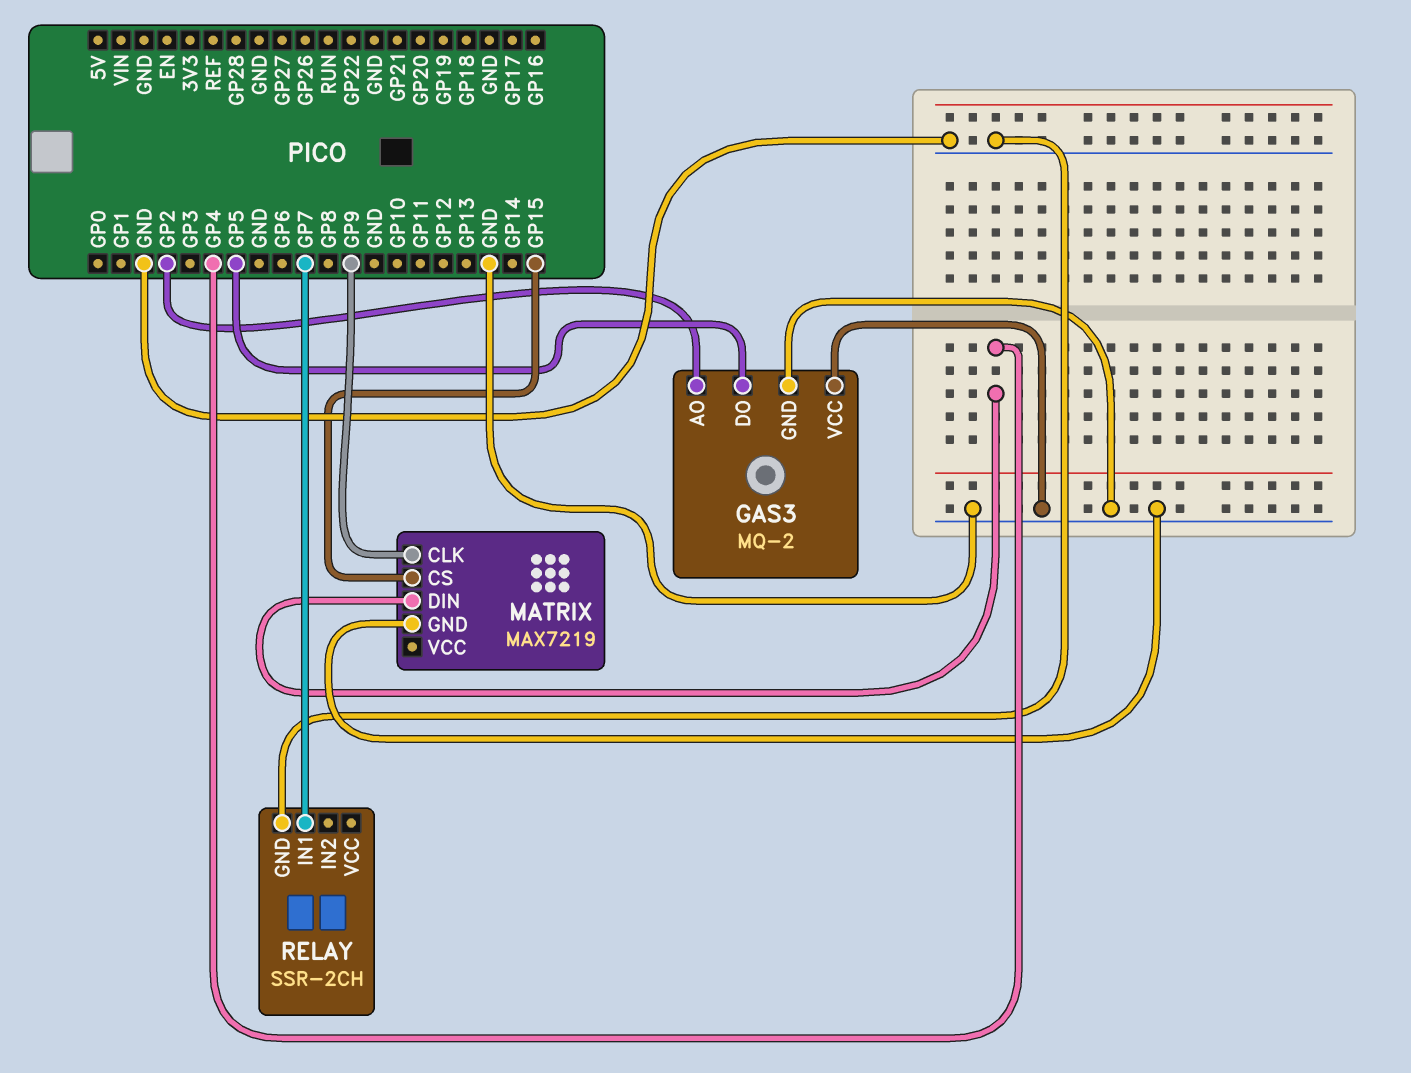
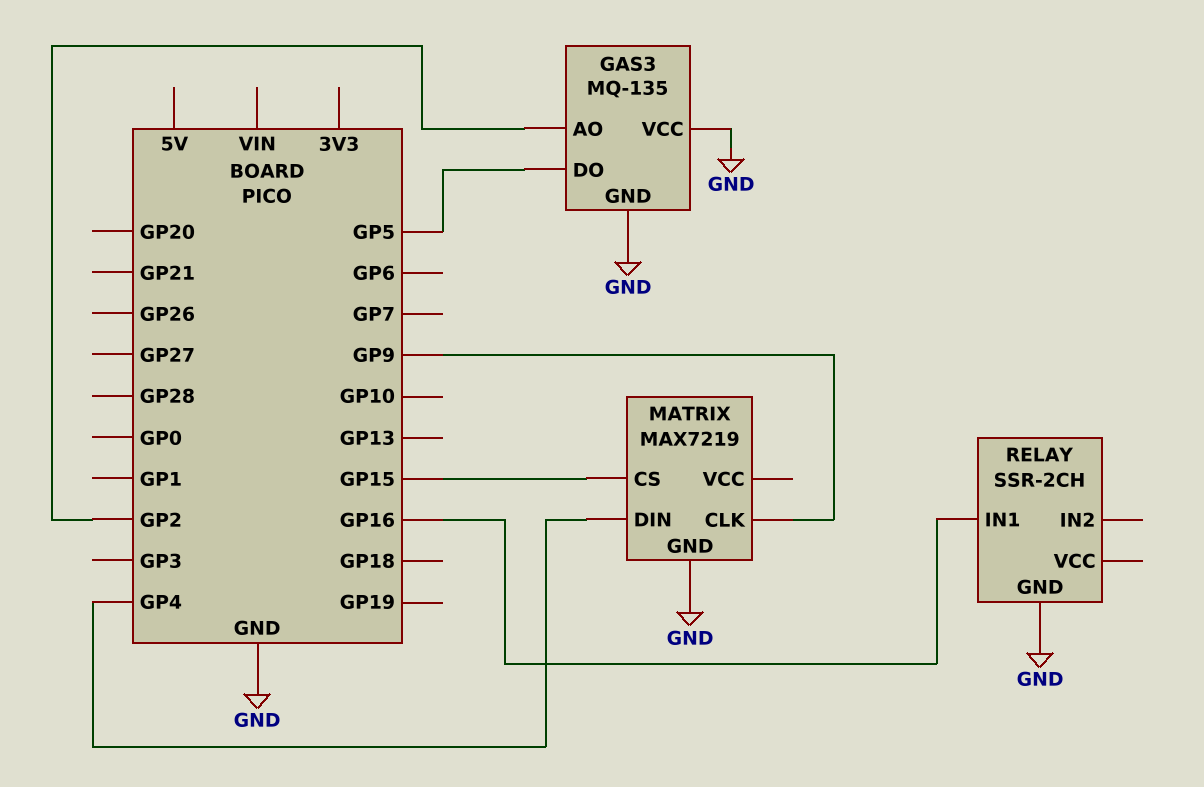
GAS3: MQ-2 -> MQ-135
RELAY pin IN1: GP7 -> GP16

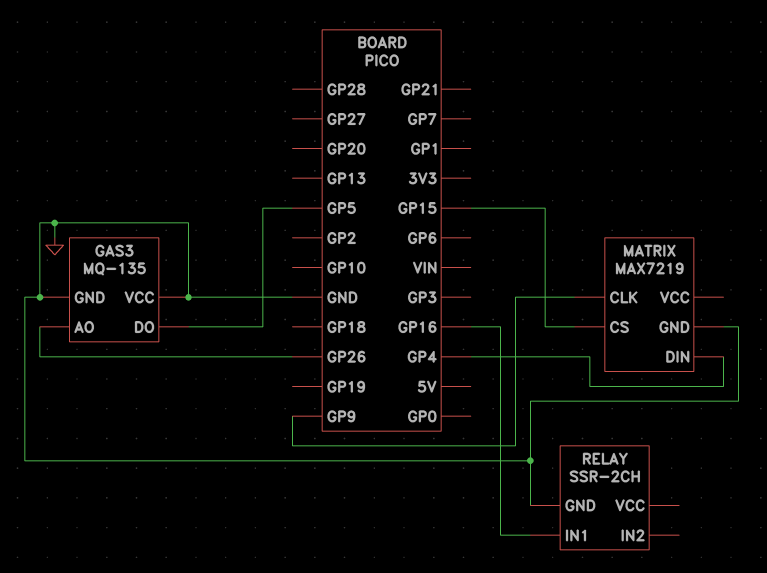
GAS3 pin AO: GP2 -> GP26

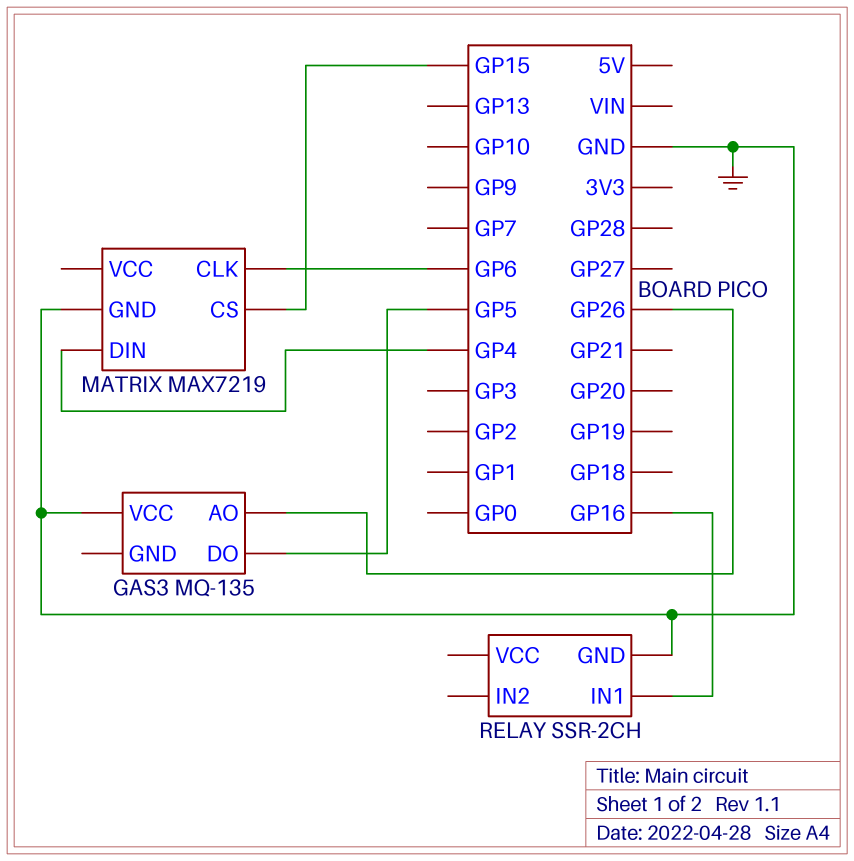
GAS3 pin GND: GND -> none
MATRIX pin CLK: GP9 -> GP6

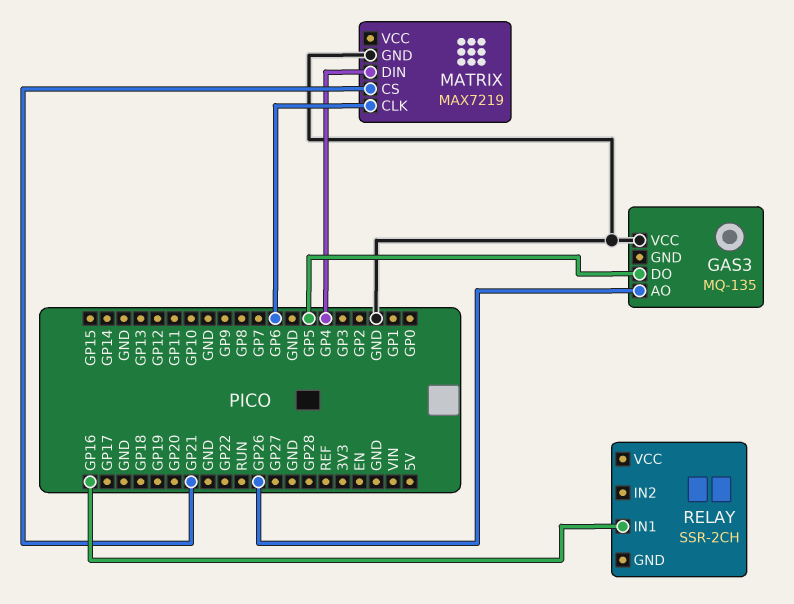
MATRIX pin CS: GP15 -> GP21
RELAY pin GND: GND -> none

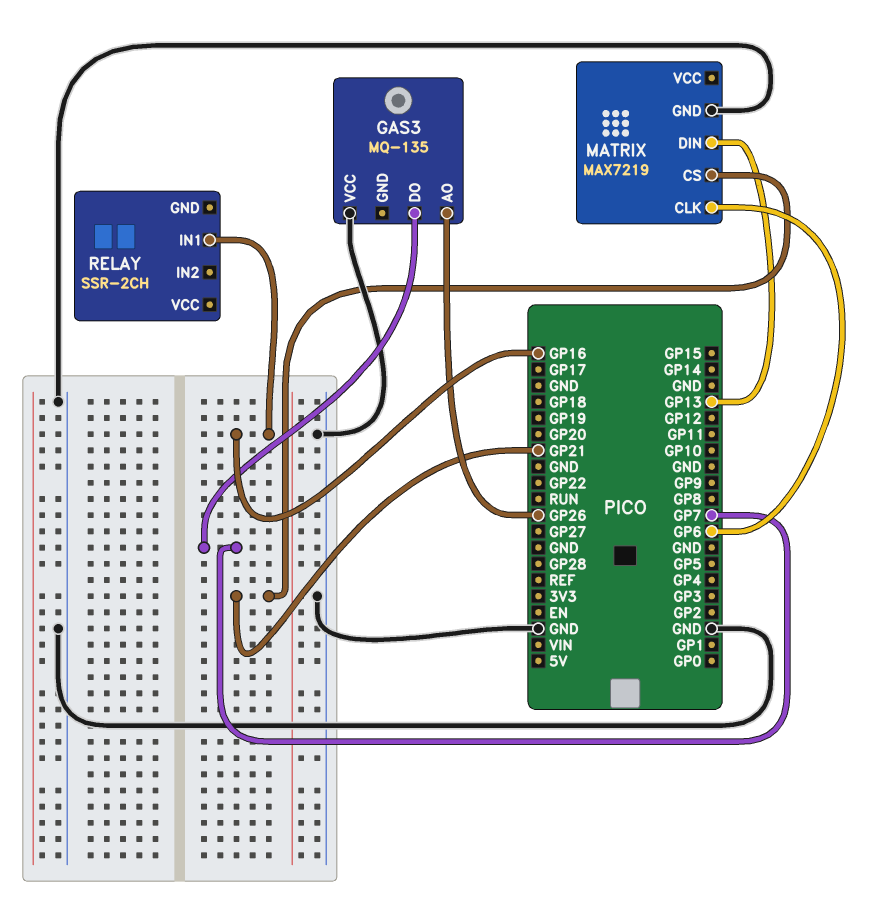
GAS3 pin DO: GP5 -> GP7
MATRIX pin DIN: GP4 -> GP13

